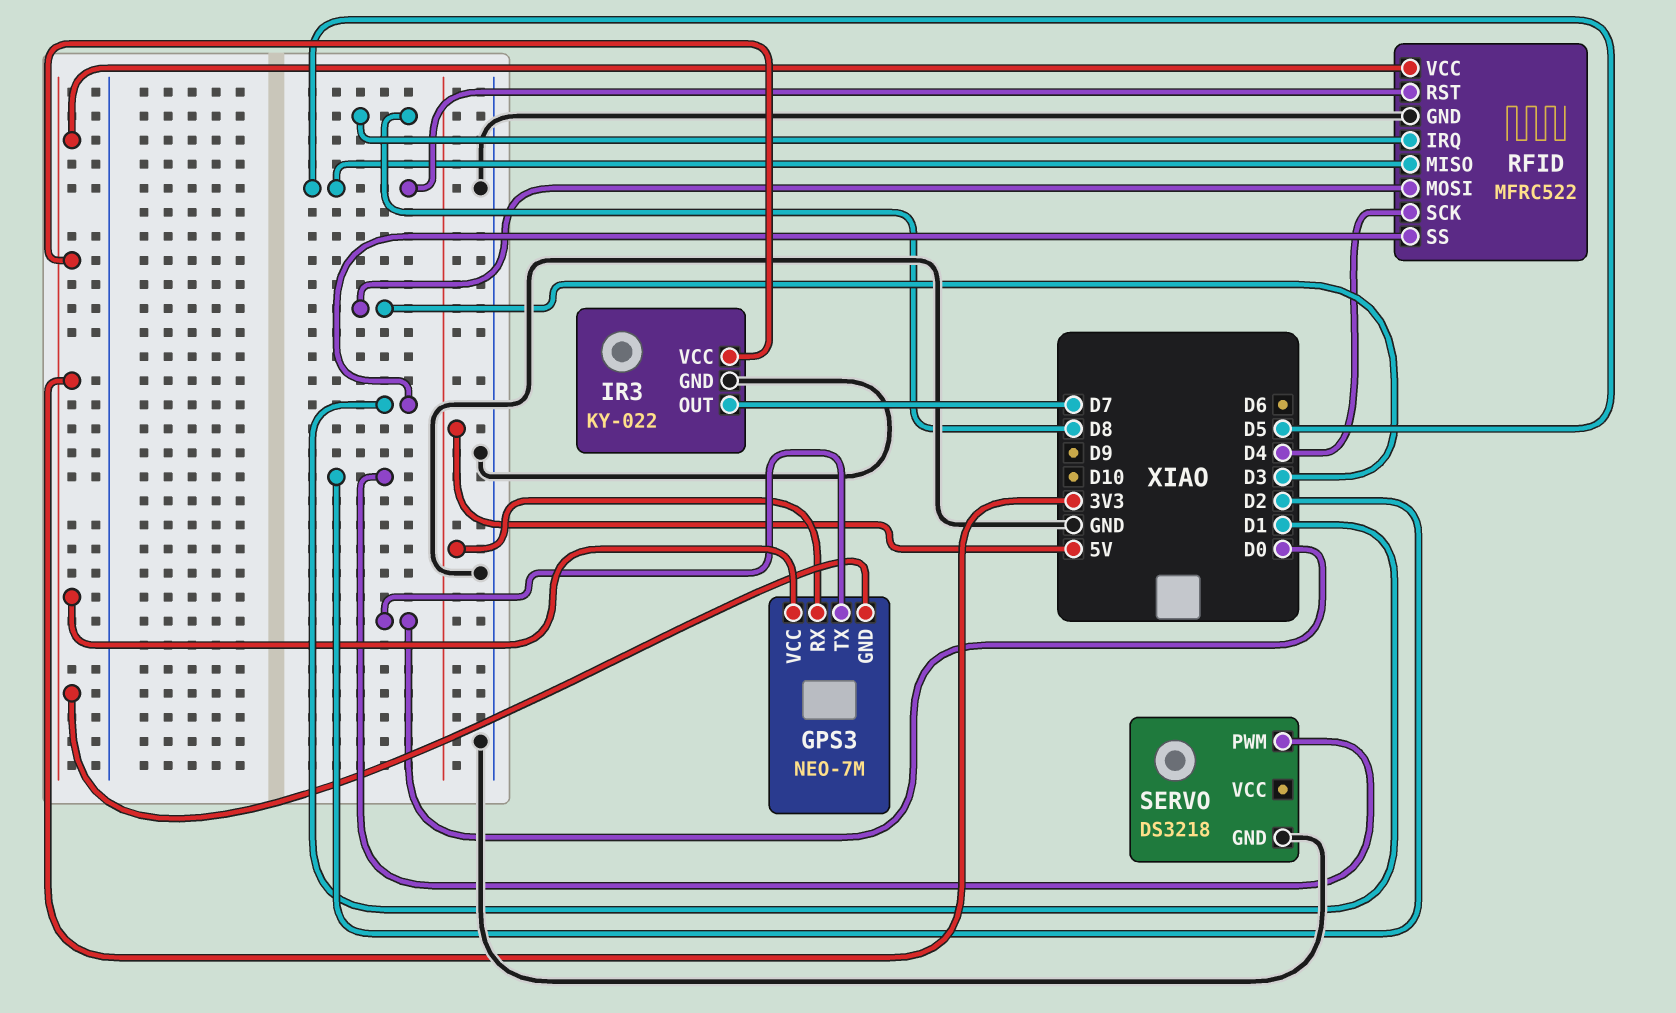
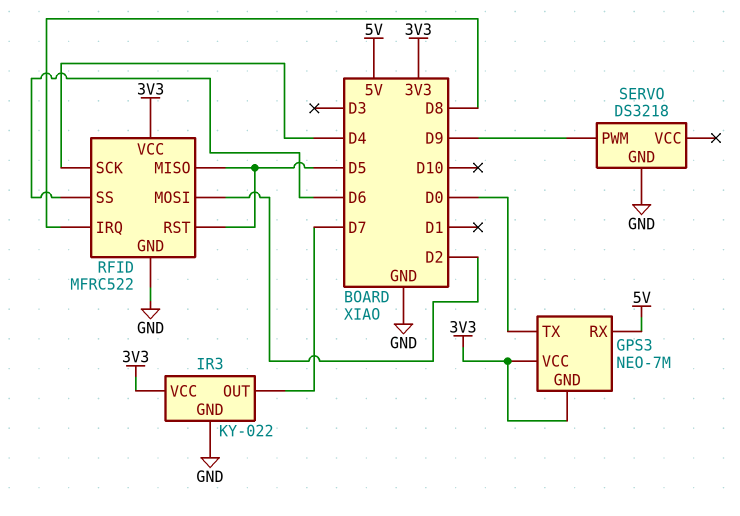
RFID pin MOSI: D3 -> D2
RFID pin SS: D1 -> D6
SERVO pin PWM: D2 -> D9

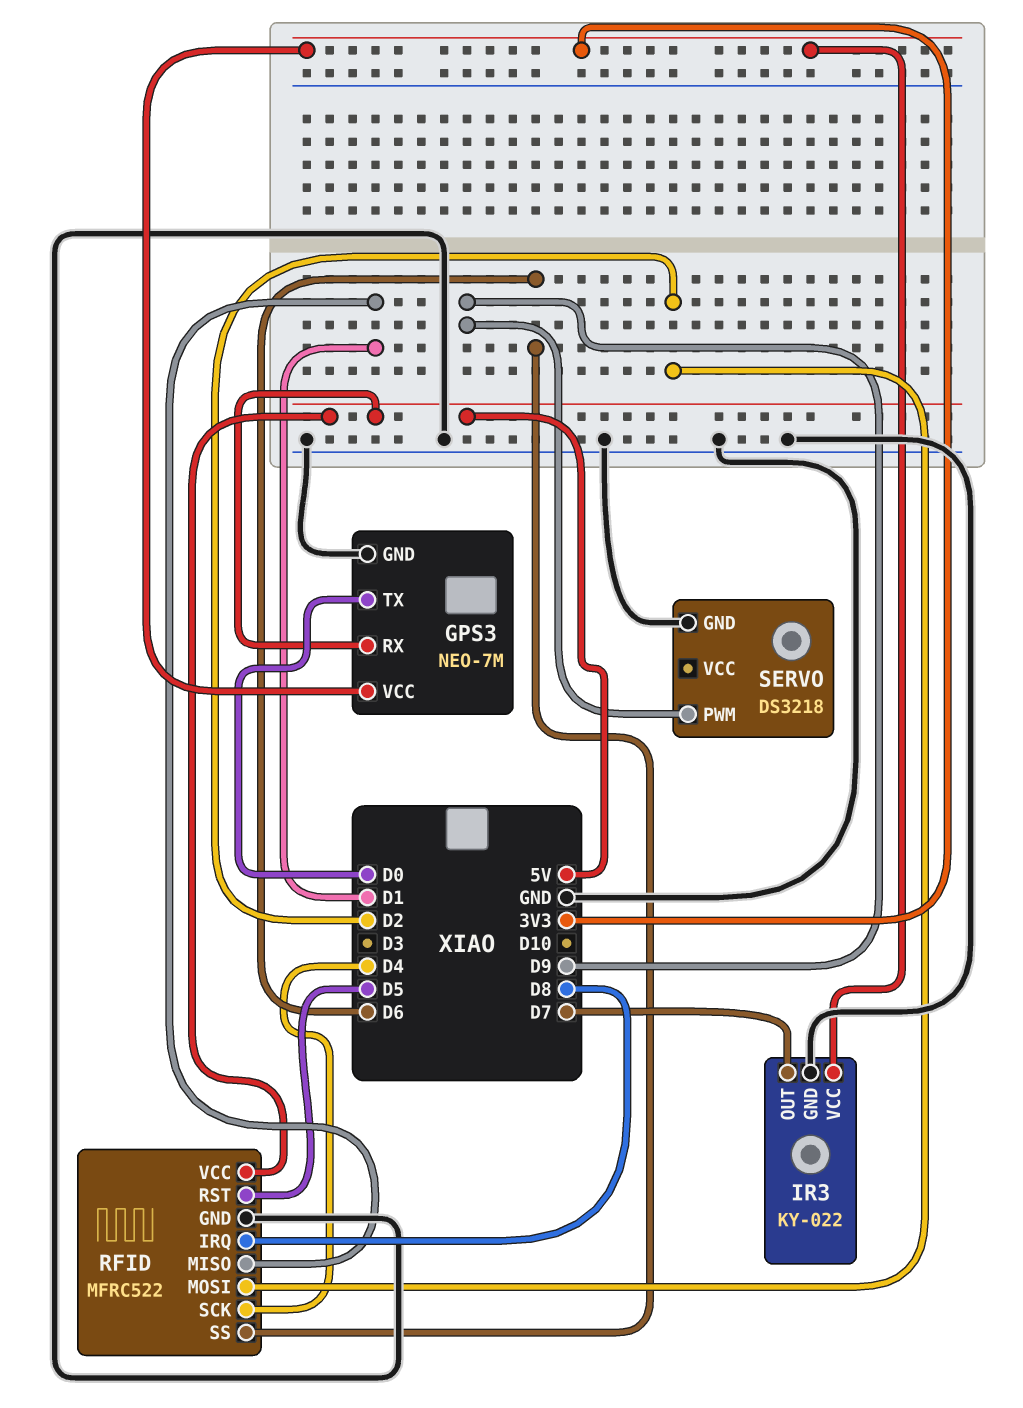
GPS3 pin GND: 3V3 -> GND
RFID pin MISO: D5 -> D1
RFID pin VCC: 3V3 -> 5V

